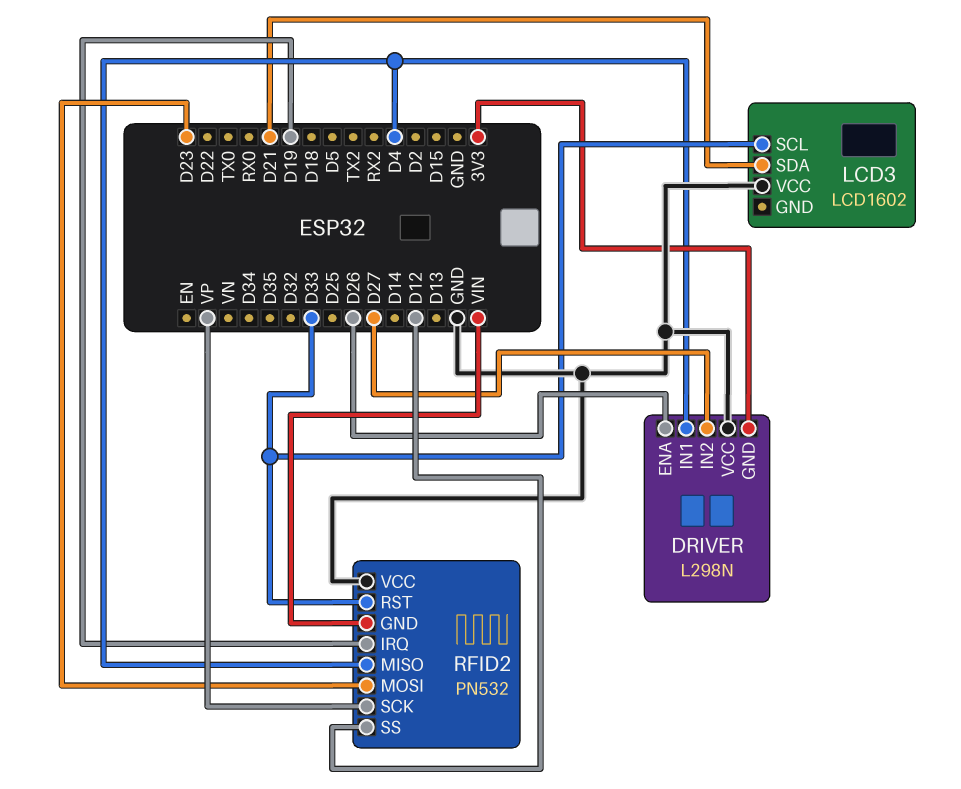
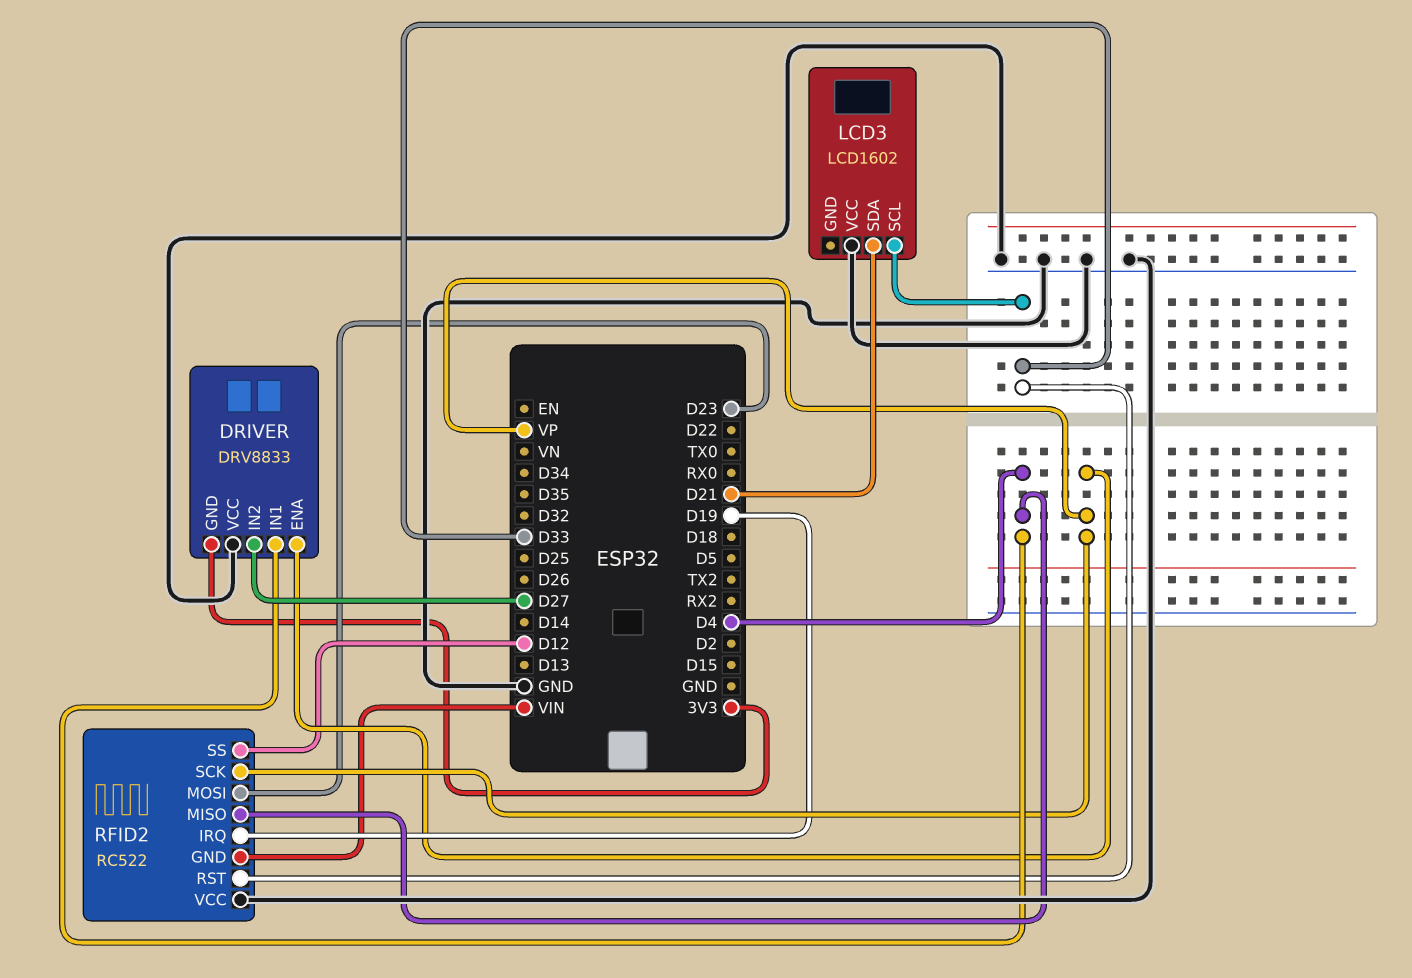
DRIVER: L298N -> DRV8833
DRIVER pin ENA: D26 -> VP
RFID2: PN532 -> RC522

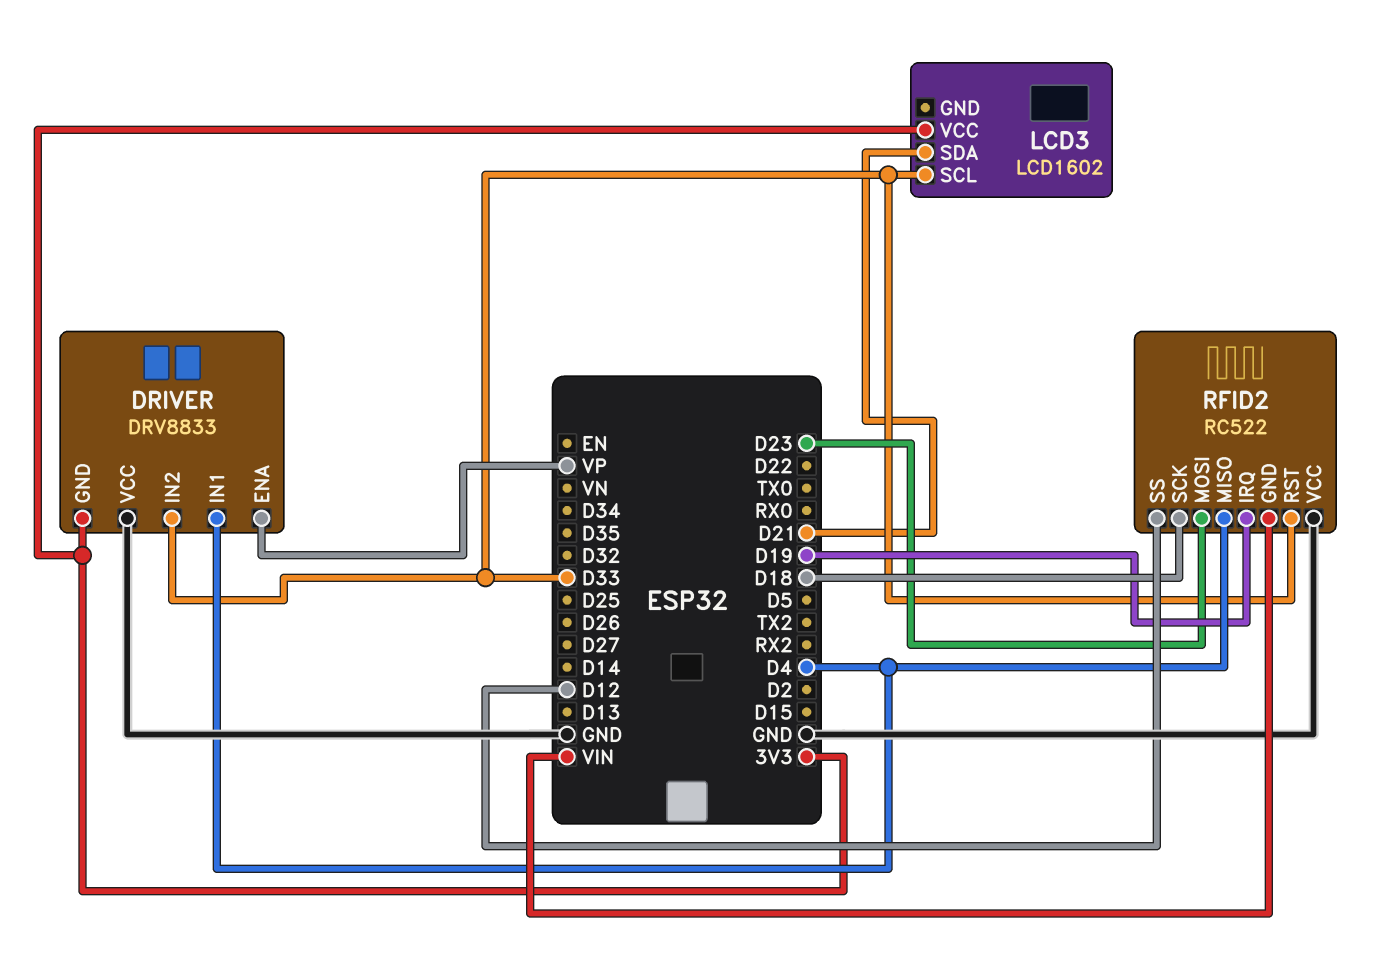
DRIVER pin IN2: D27 -> D33
LCD3 pin VCC: GND -> 3V3
RFID2 pin SCK: VP -> D18

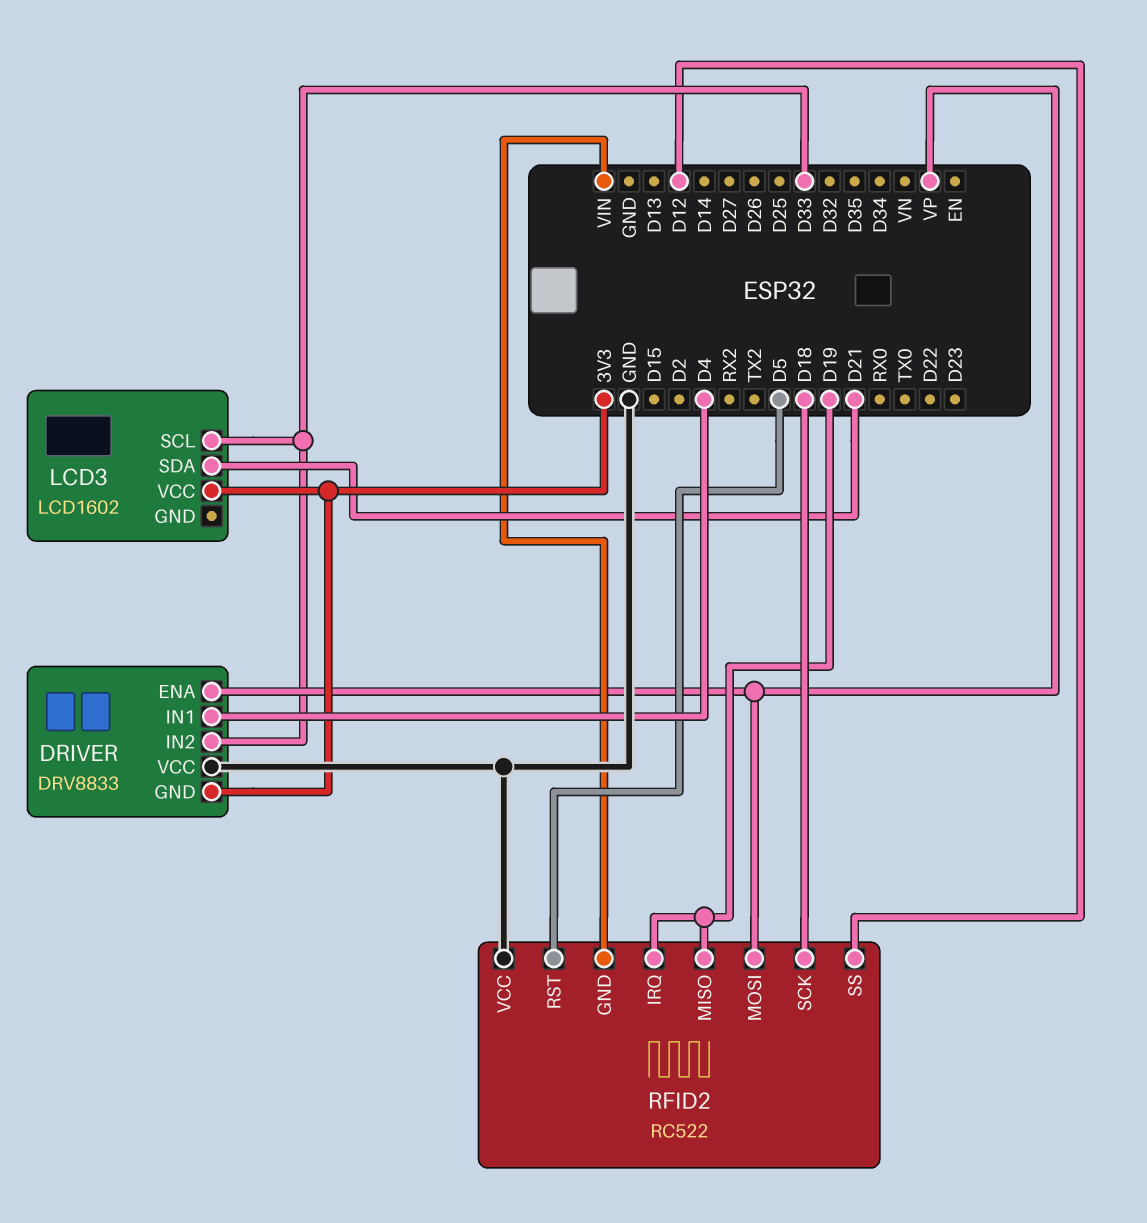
RFID2 pin MISO: D4 -> D19
RFID2 pin MOSI: D23 -> VP
RFID2 pin RST: D33 -> D5

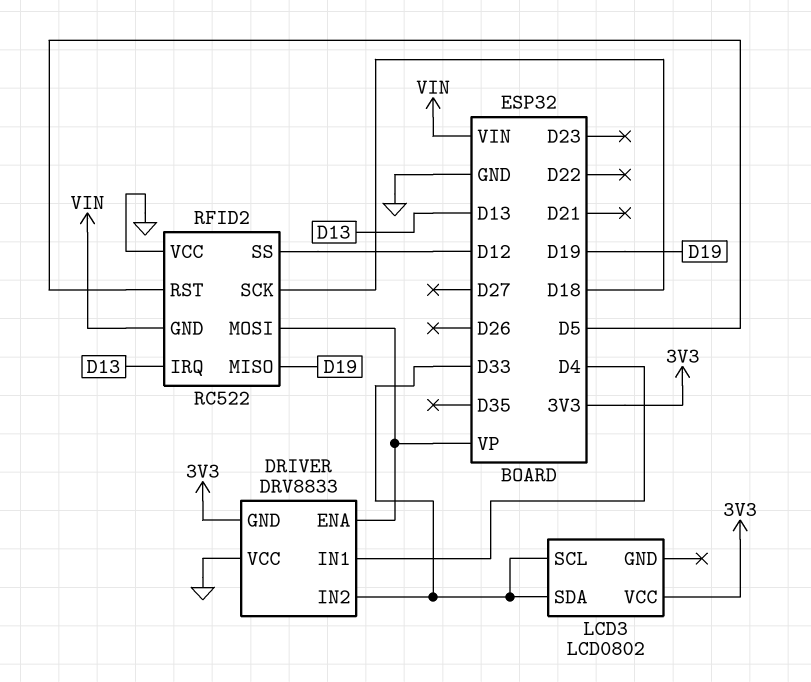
LCD3: LCD1602 -> LCD0802
LCD3 pin SDA: D21 -> D33
RFID2 pin IRQ: D19 -> D13

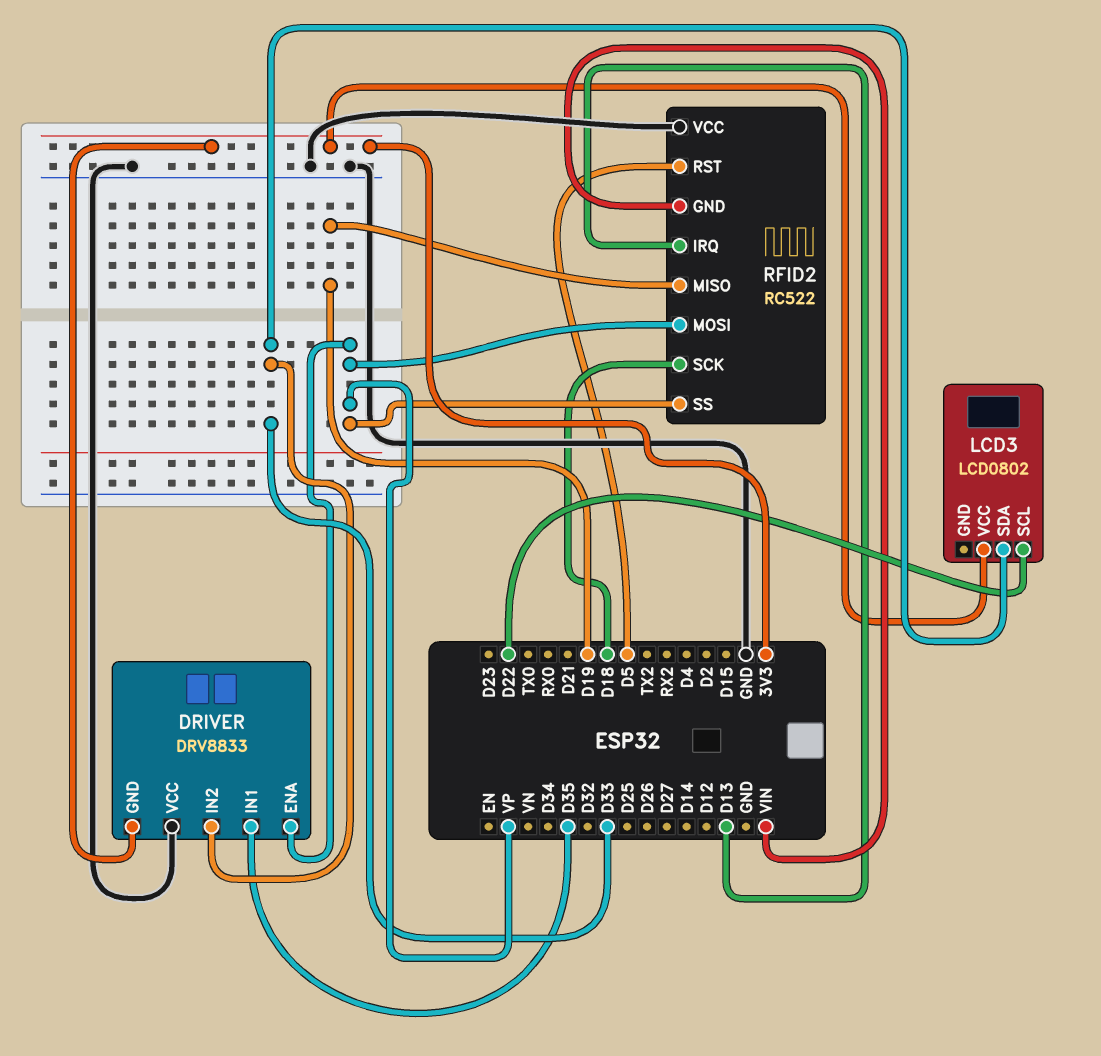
DRIVER pin IN1: D4 -> D35
LCD3 pin SCL: D33 -> D22
RFID2 pin SS: D12 -> VP

